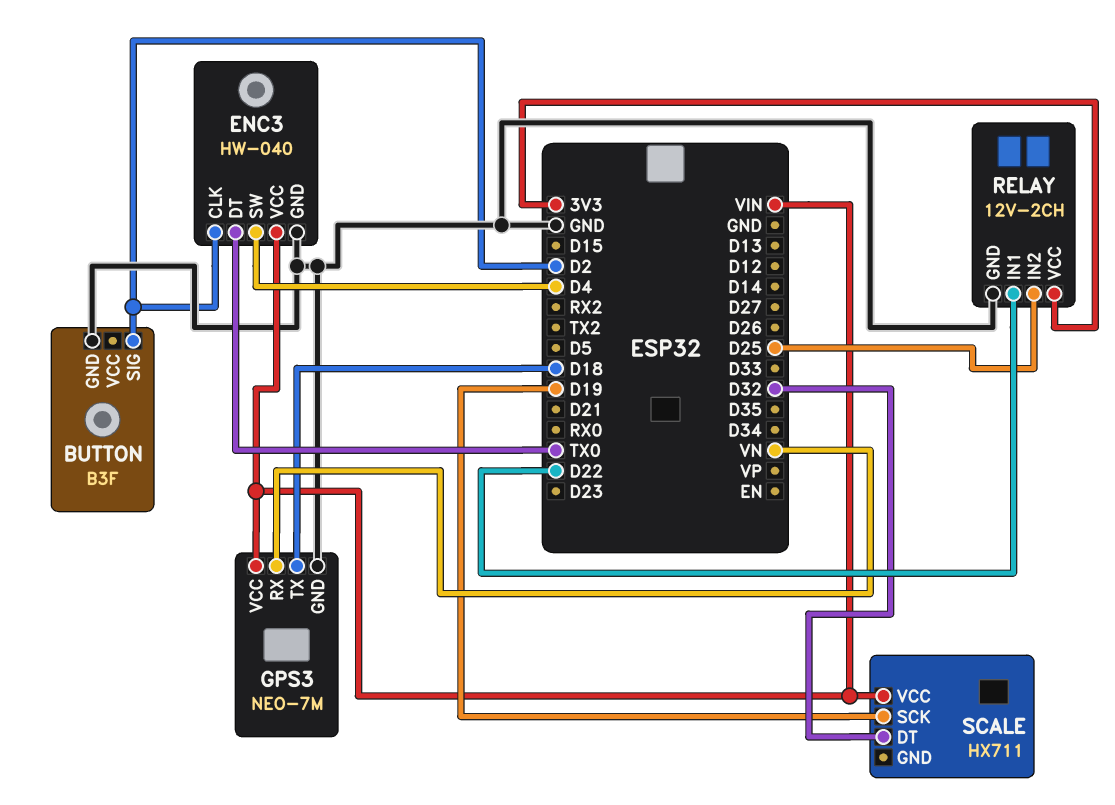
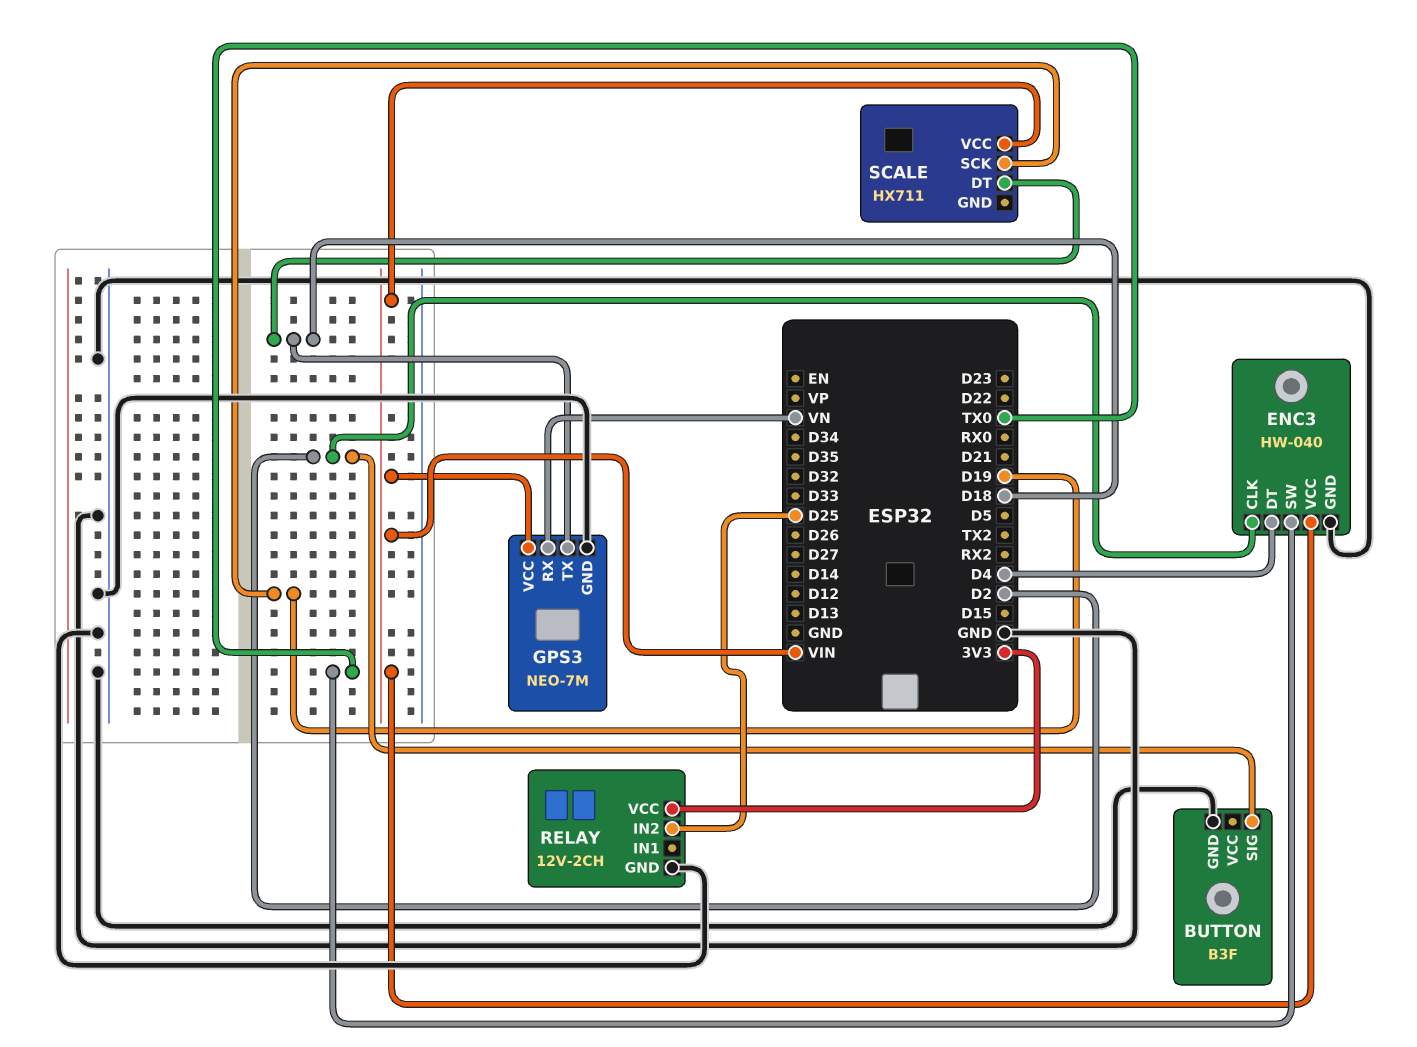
ENC3 pin DT: TX0 -> D4
ENC3 pin SW: D4 -> TX0
RELAY pin IN1: D22 -> none
SCALE pin DT: D32 -> D18

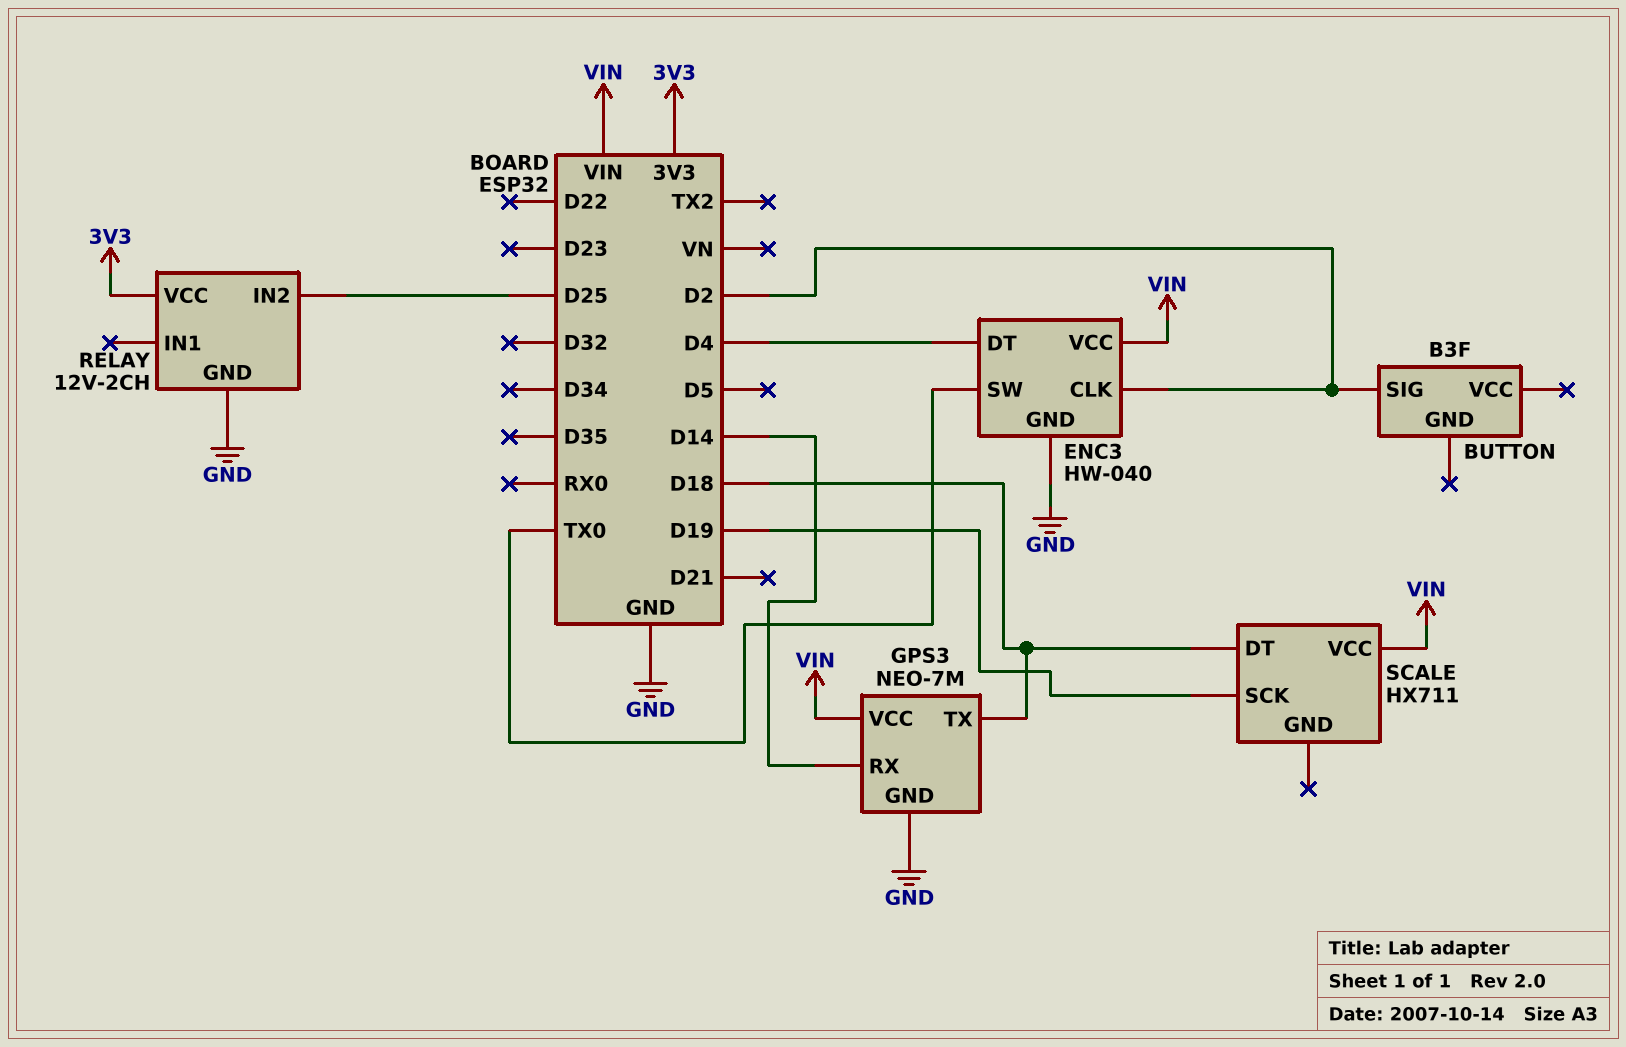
BUTTON pin GND: GND -> none
GPS3 pin RX: VN -> D14

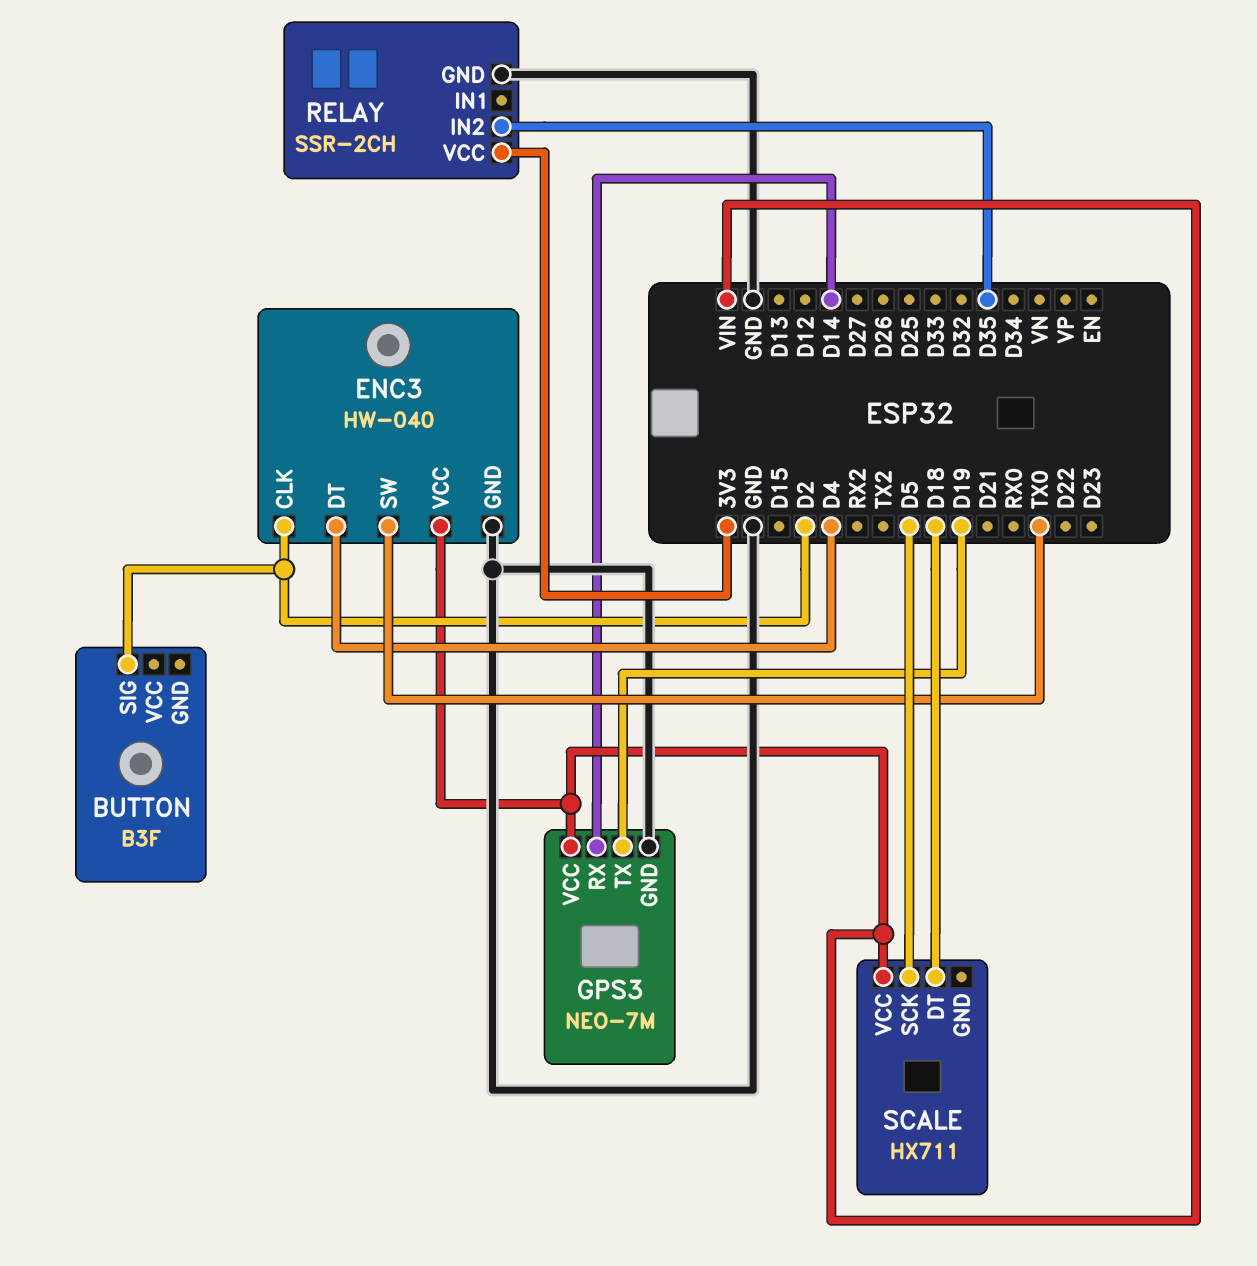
GPS3 pin TX: D18 -> D19
RELAY: 12V-2CH -> SSR-2CH
RELAY pin IN2: D25 -> D35
SCALE pin SCK: D19 -> D5

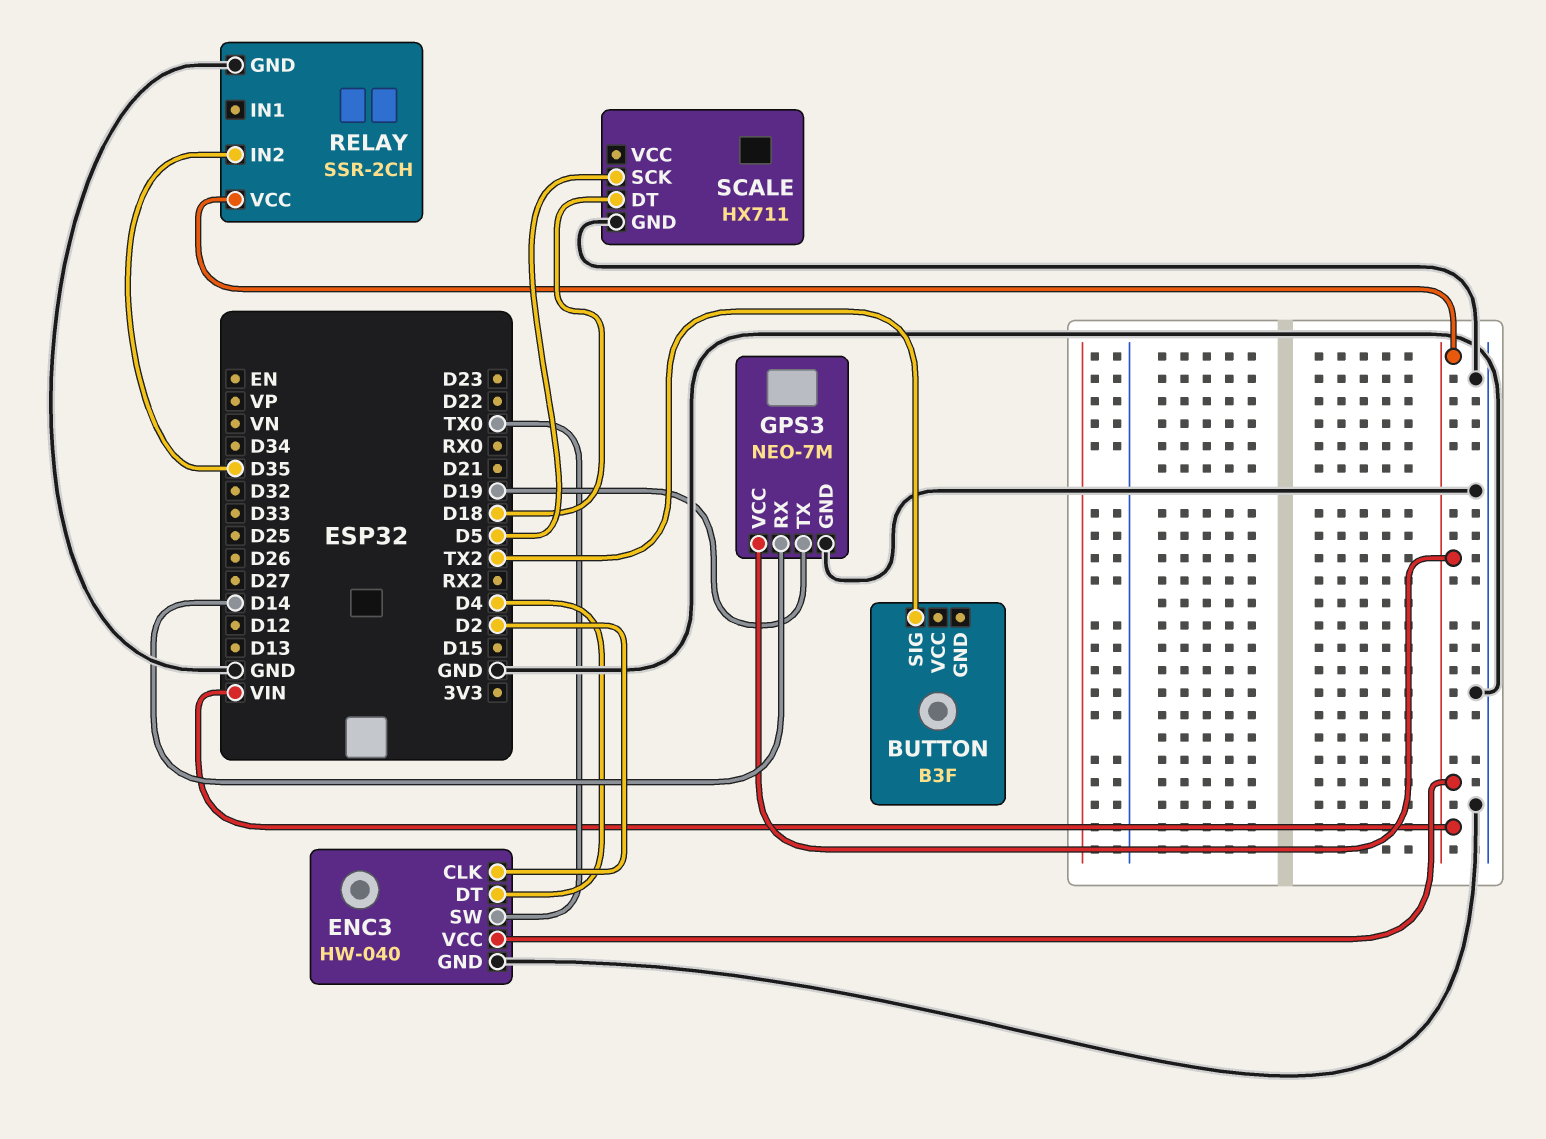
BUTTON pin SIG: D2 -> TX2
RELAY pin VCC: 3V3 -> VIN
SCALE pin GND: none -> GND
SCALE pin VCC: VIN -> none

